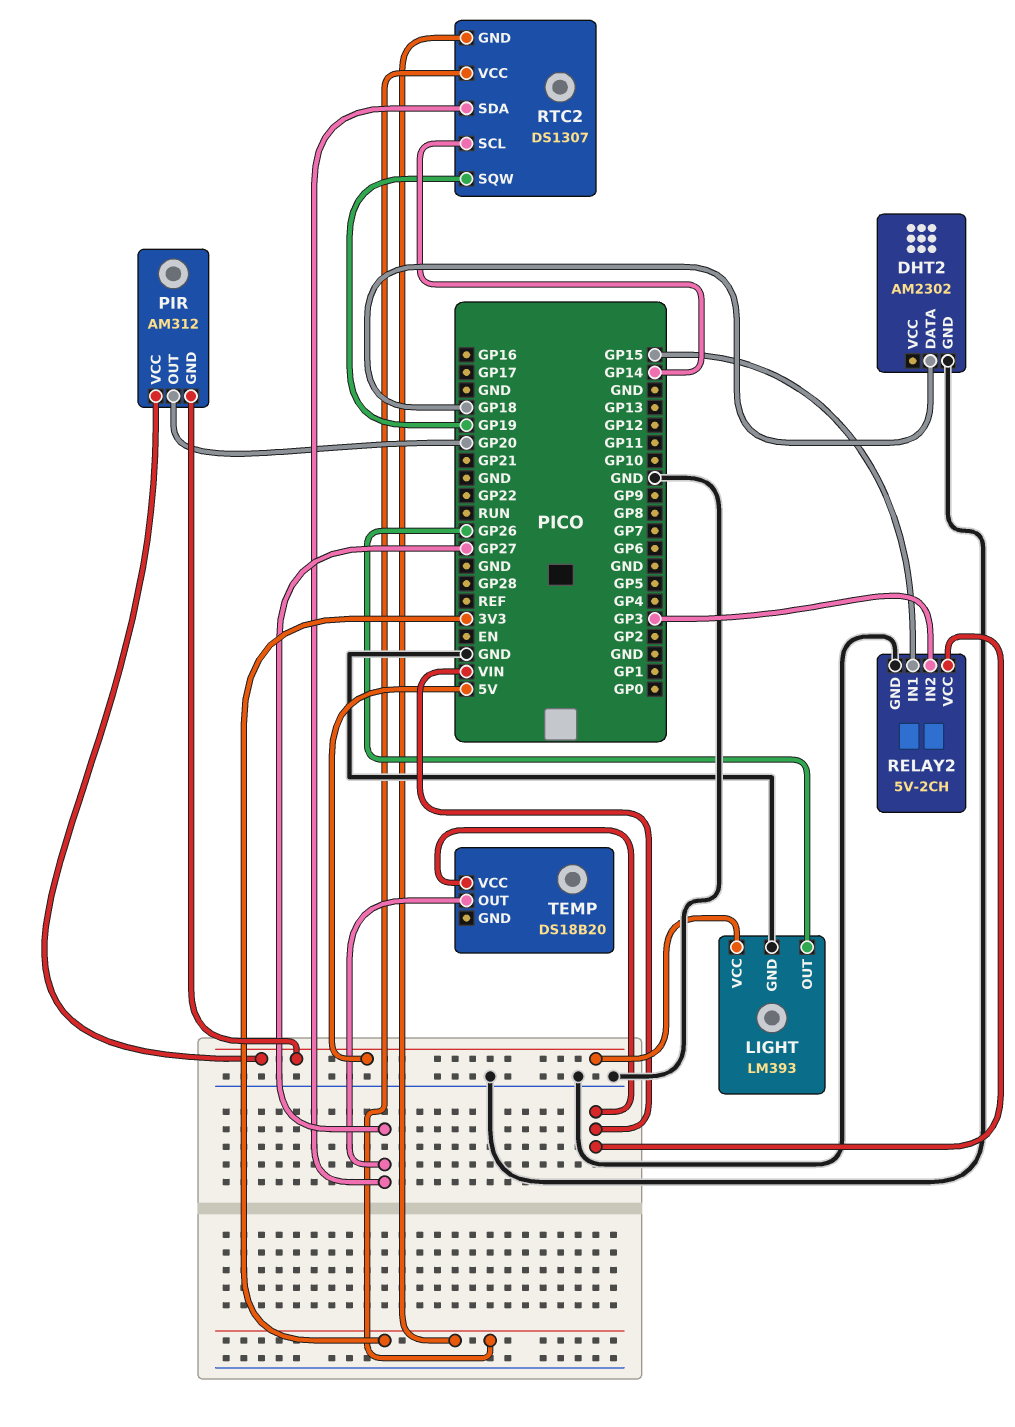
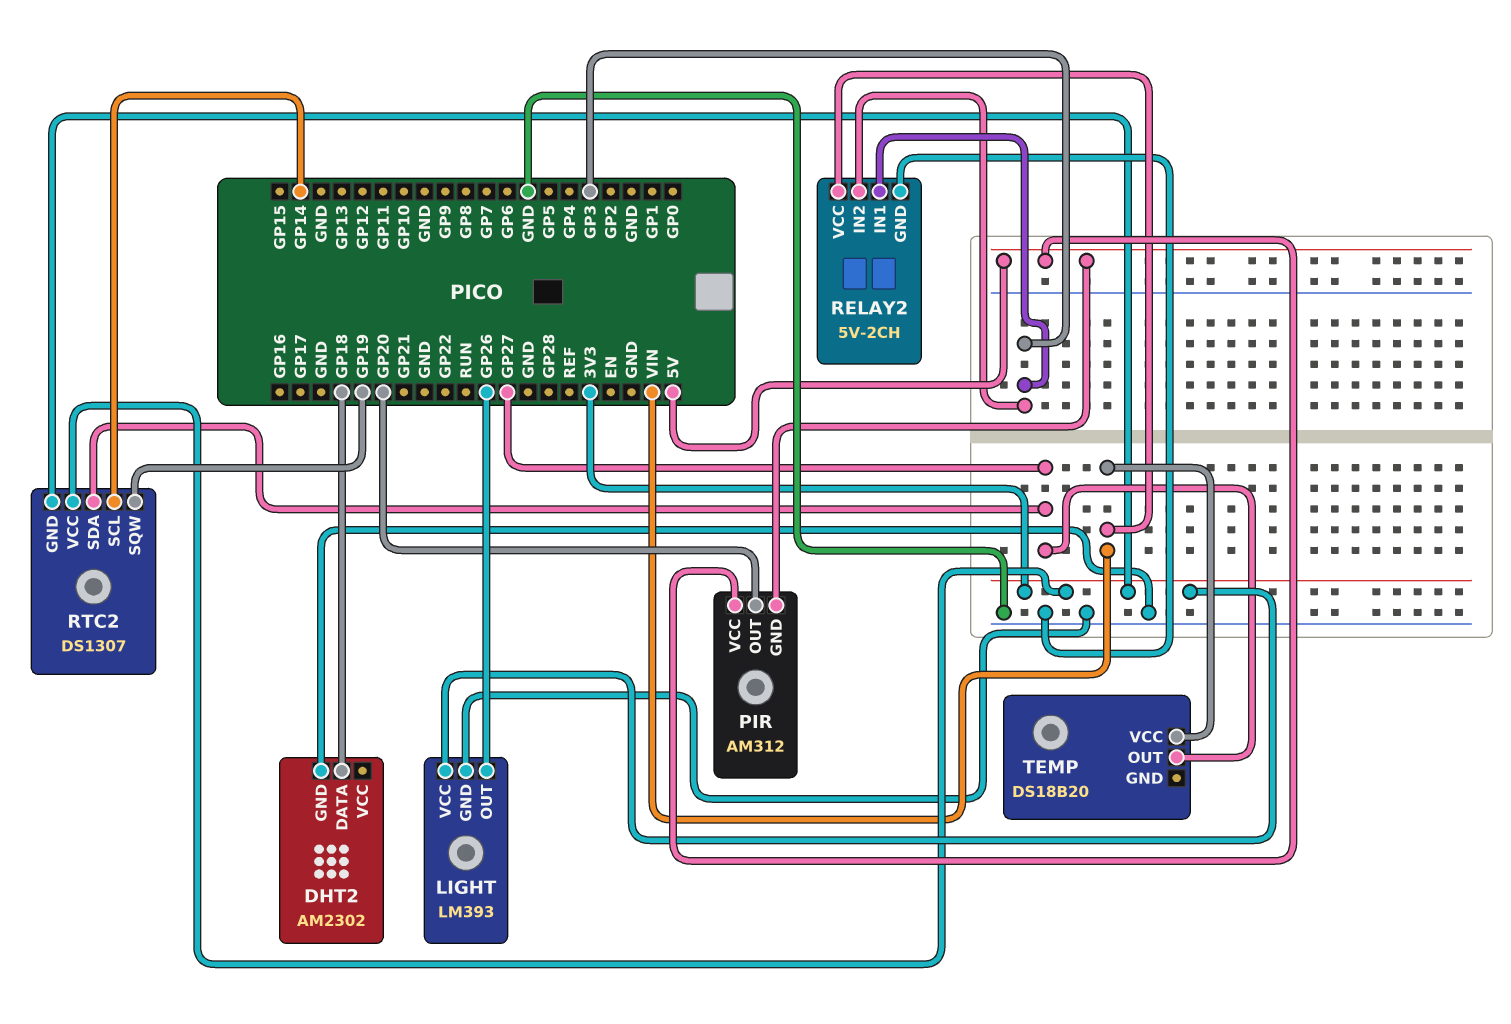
LIGHT pin VCC: 5V -> 3V3
RELAY2 pin IN1: GP15 -> GP3

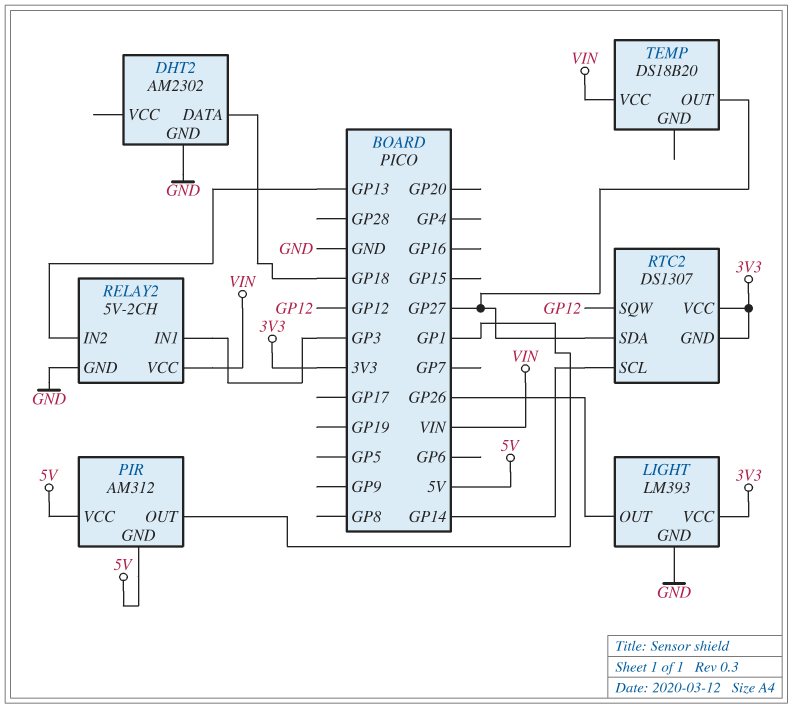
PIR pin OUT: GP20 -> GP1
RELAY2 pin IN2: GP3 -> GP13
RTC2 pin SQW: GP19 -> GP12

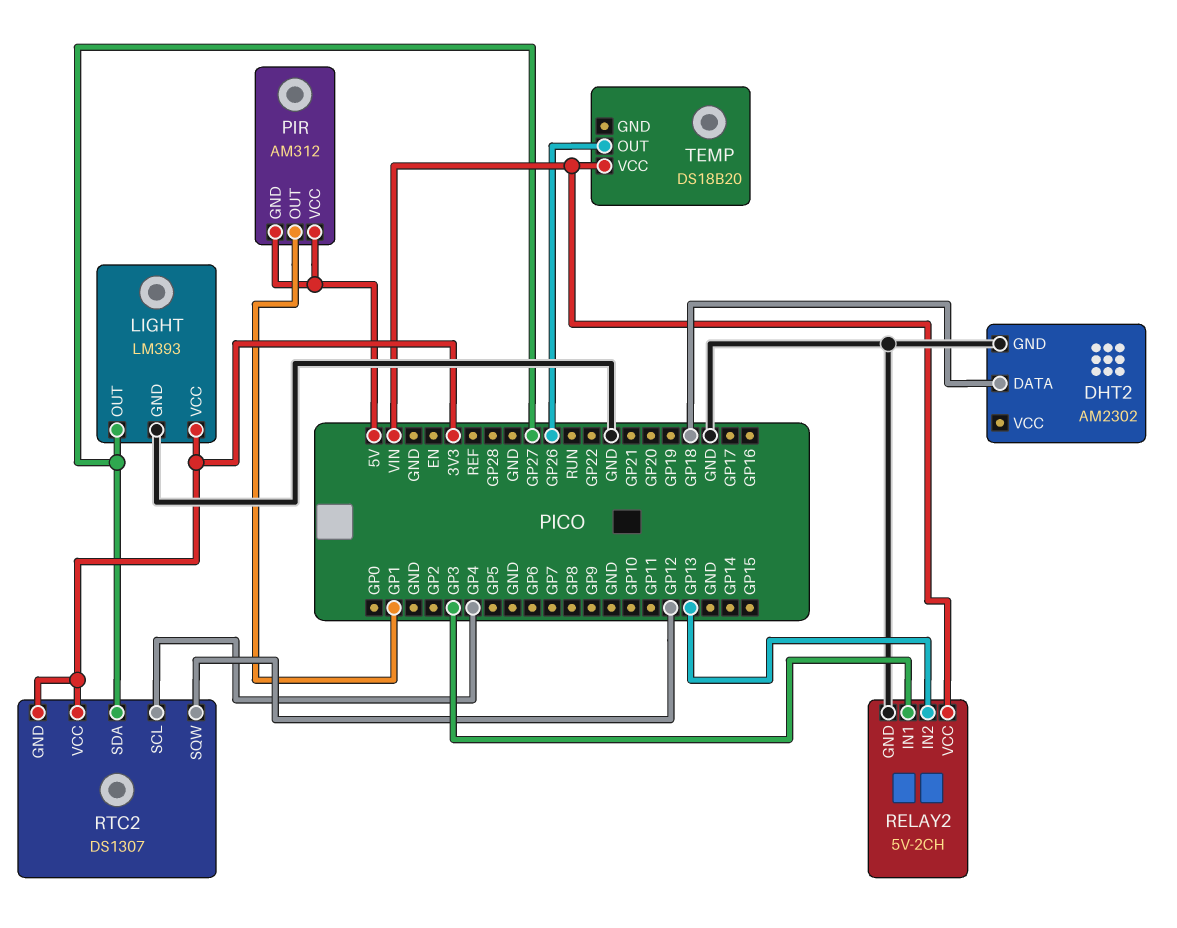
LIGHT pin OUT: GP26 -> GP27
RTC2 pin SCL: GP14 -> GP4
TEMP pin OUT: GP27 -> GP26

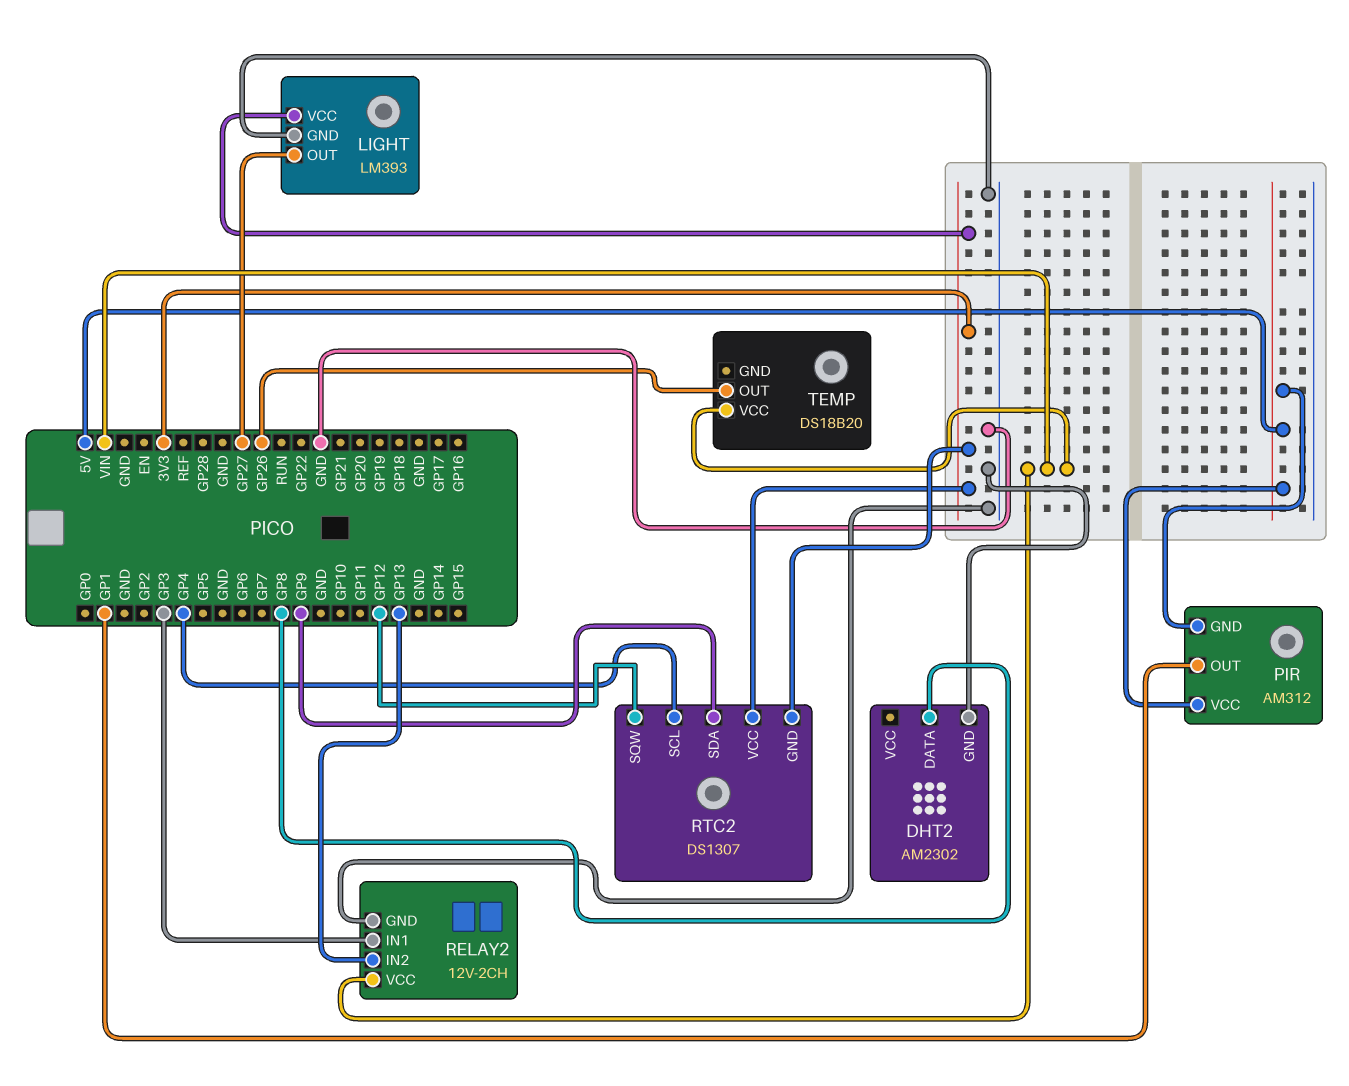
DHT2 pin DATA: GP18 -> GP8
RELAY2: 5V-2CH -> 12V-2CH
RTC2 pin SDA: GP27 -> GP9

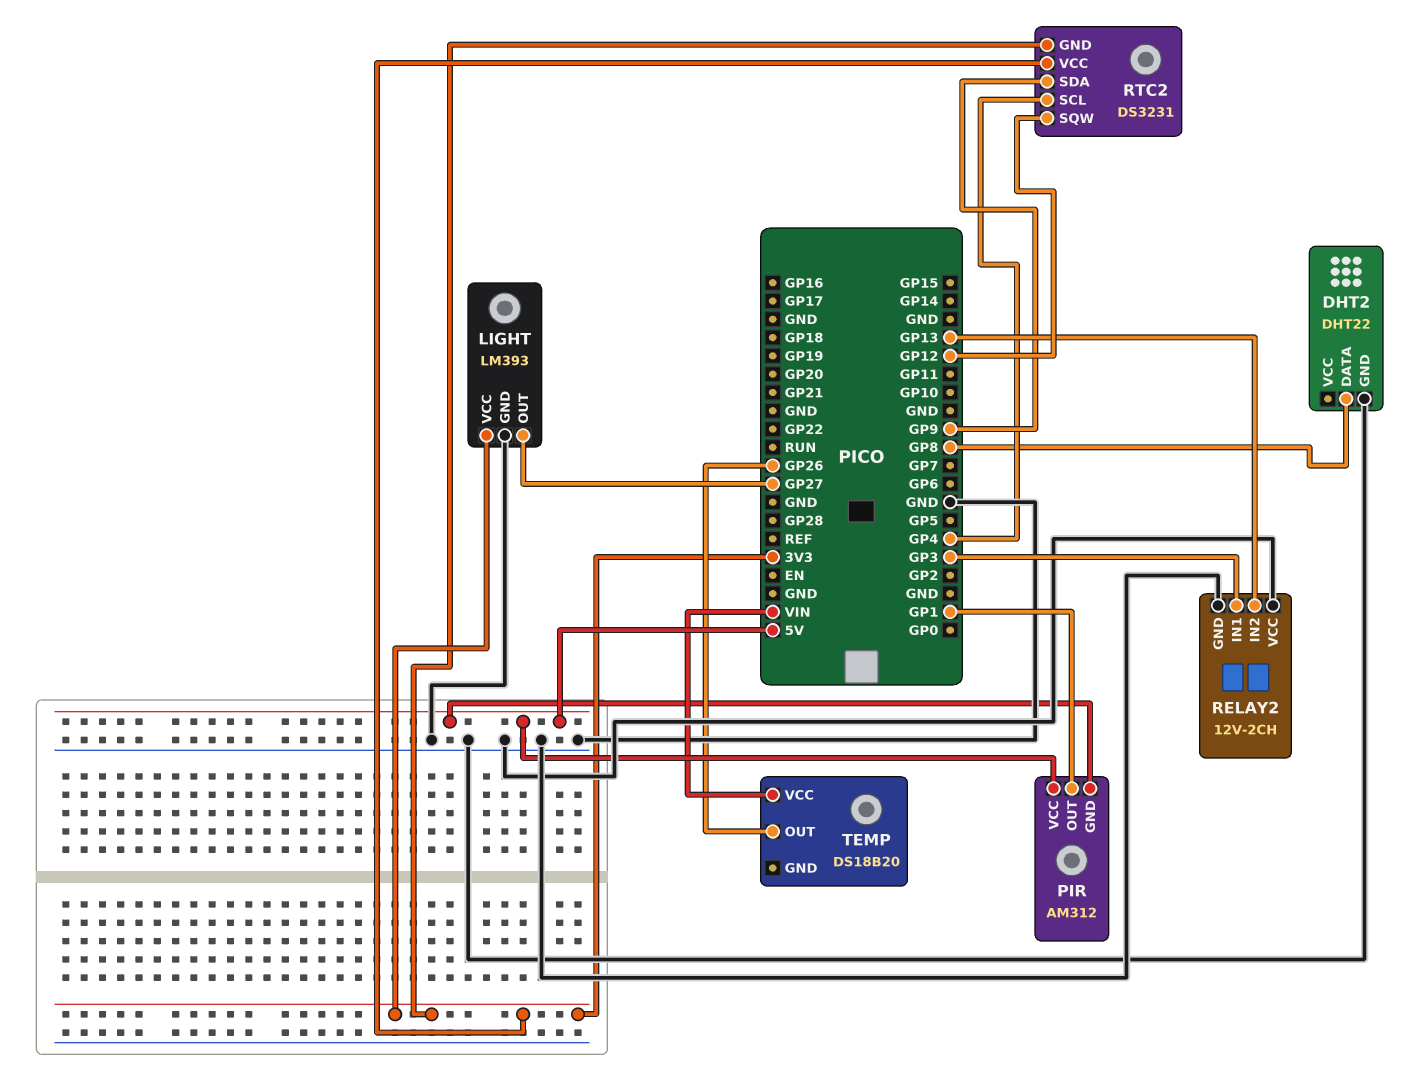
DHT2: AM2302 -> DHT22
RELAY2 pin VCC: VIN -> GND
RTC2: DS1307 -> DS3231

